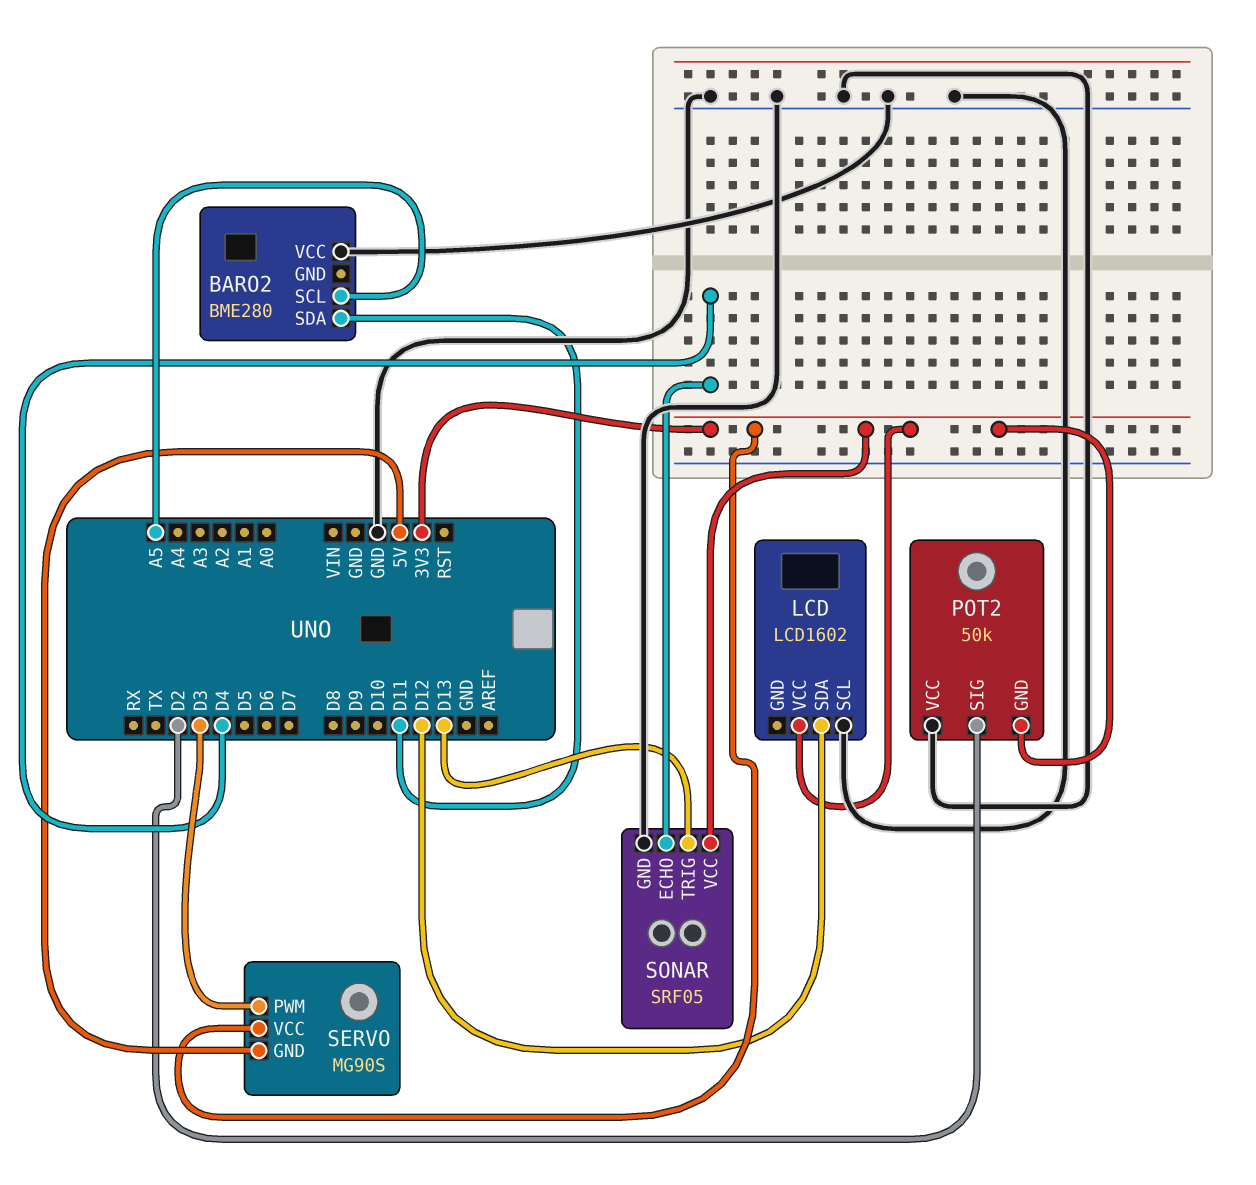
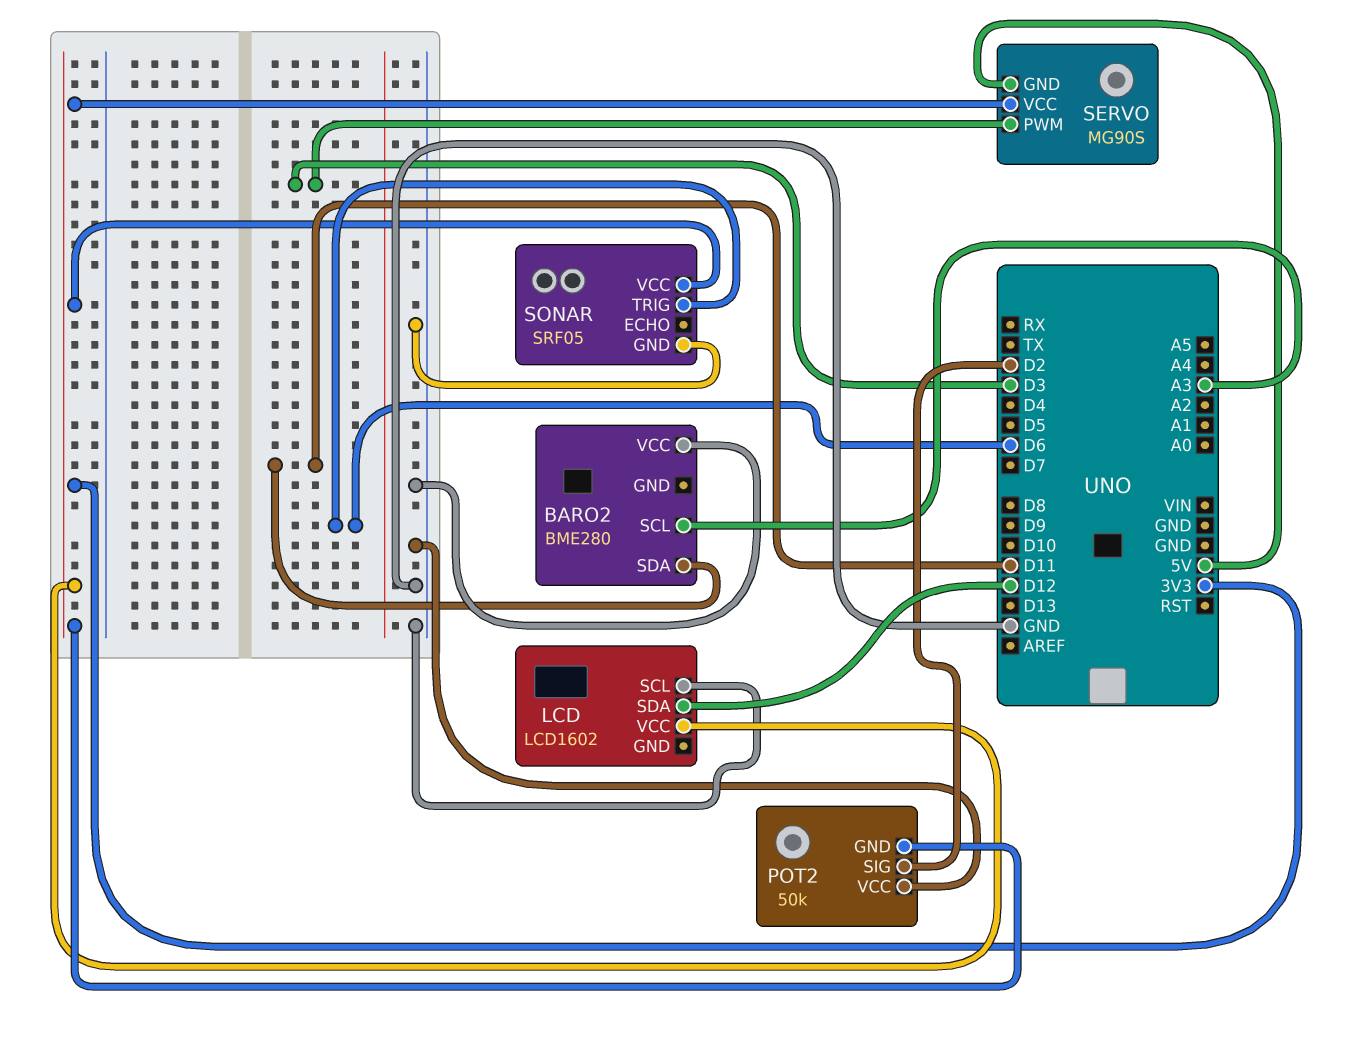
BARO2 pin SCL: A5 -> A3
SONAR pin ECHO: D4 -> none
SONAR pin TRIG: D13 -> D6

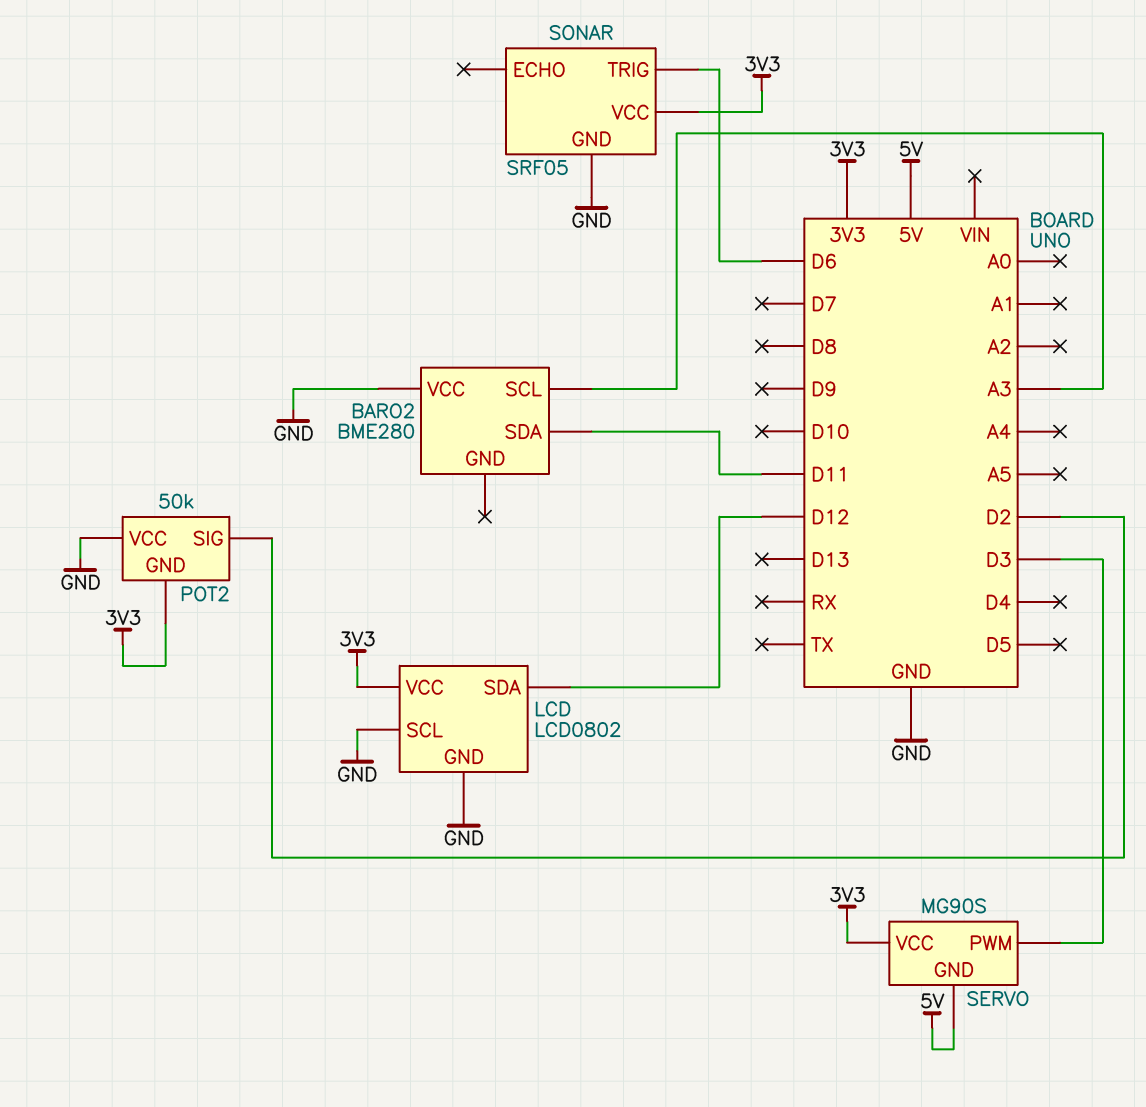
LCD: LCD1602 -> LCD0802
LCD pin GND: none -> GND

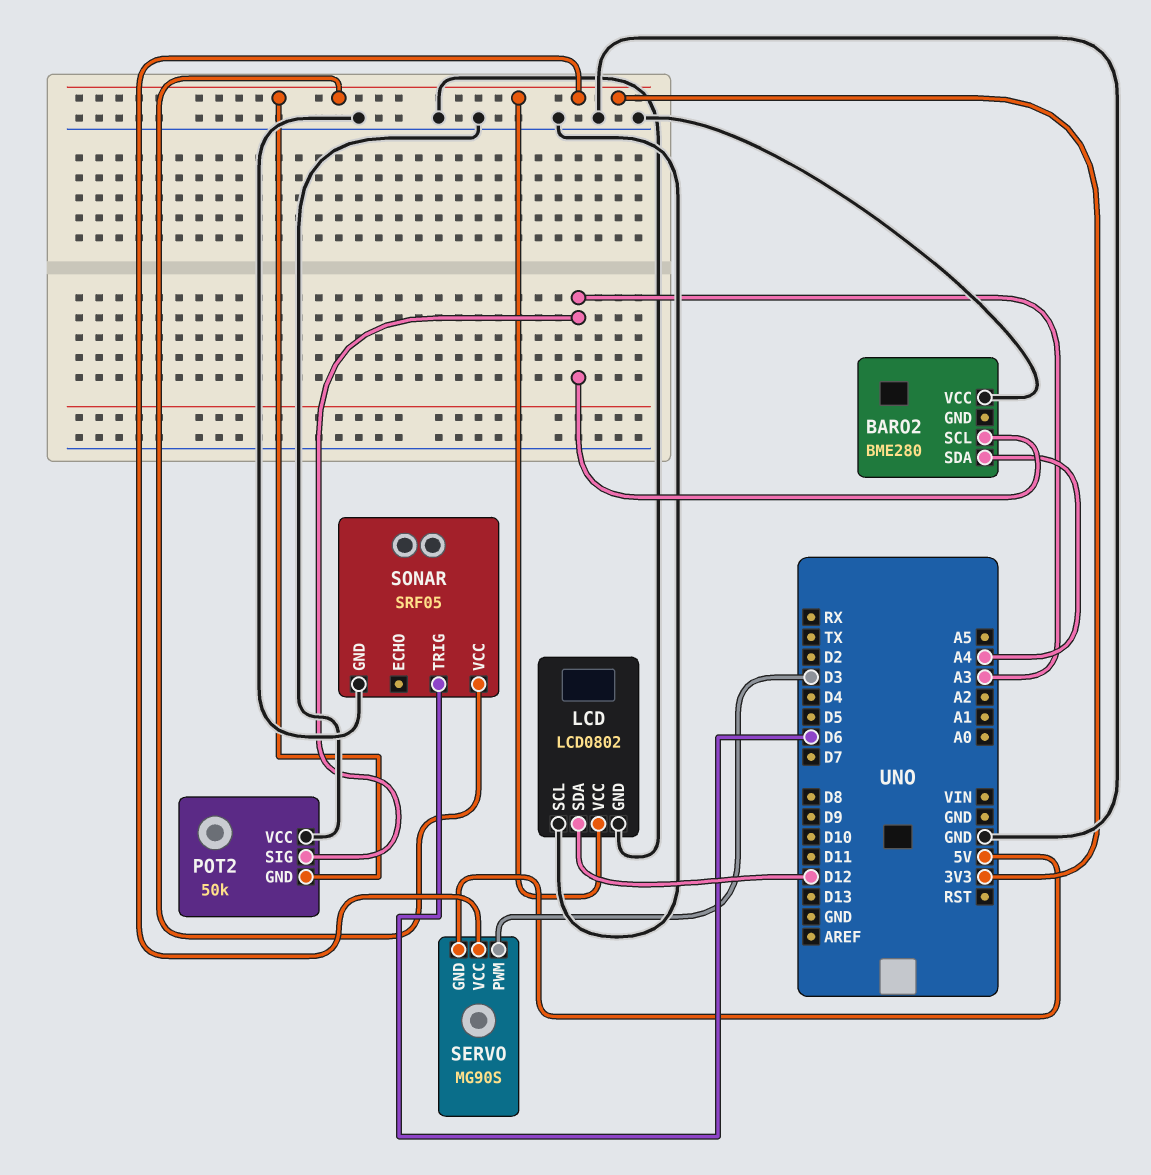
BARO2 pin SDA: D11 -> A4
POT2 pin SIG: D2 -> A3

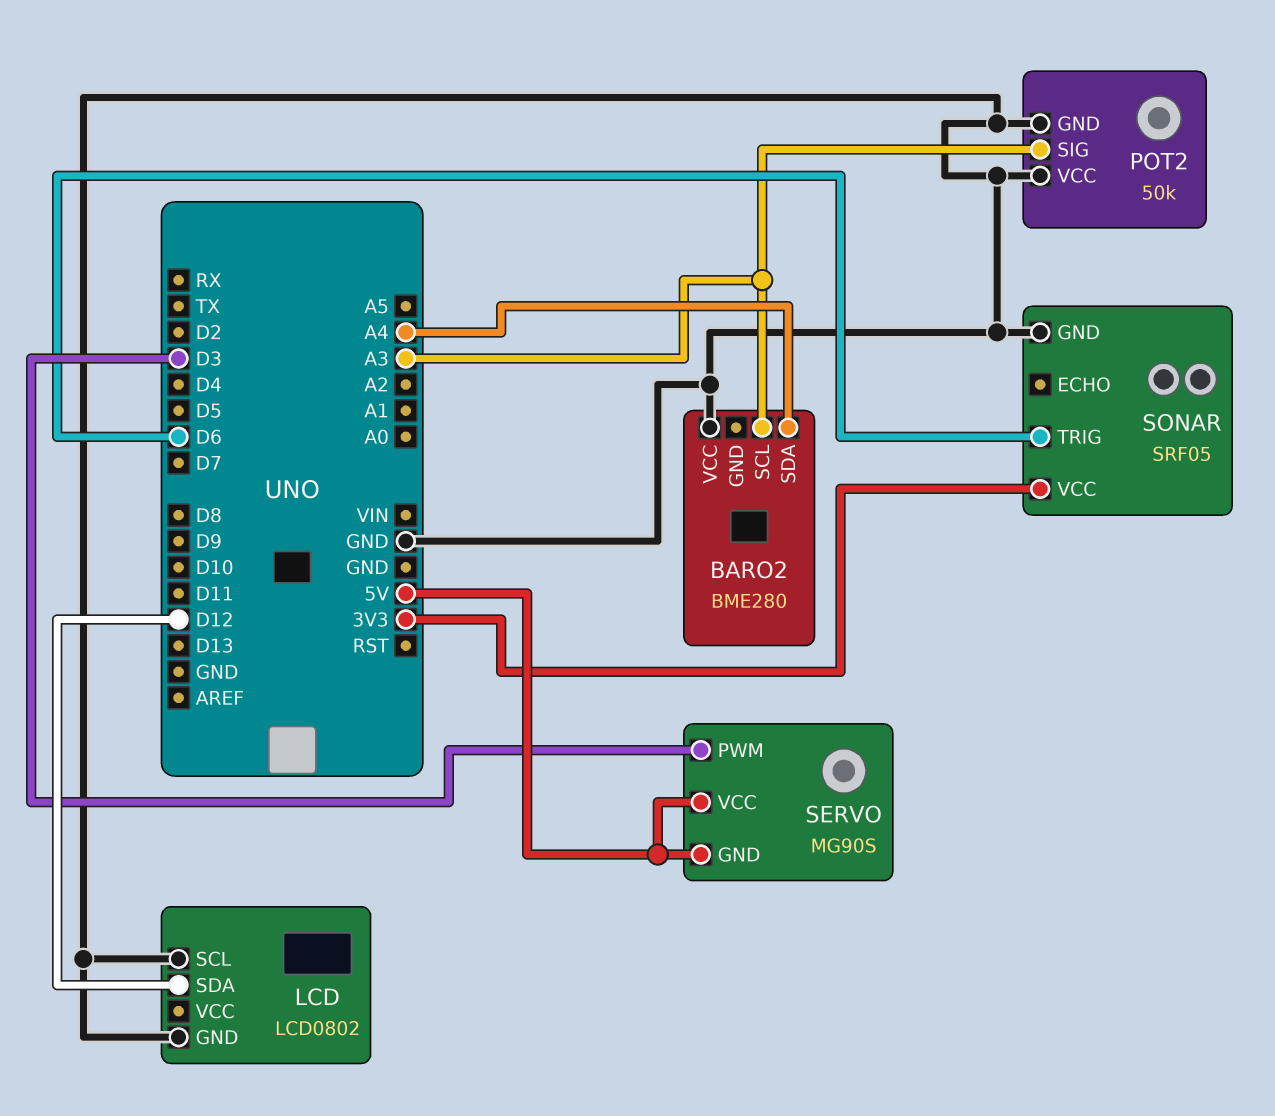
LCD pin VCC: 3V3 -> none
POT2 pin GND: 3V3 -> GND
SERVO pin VCC: 3V3 -> 5V

